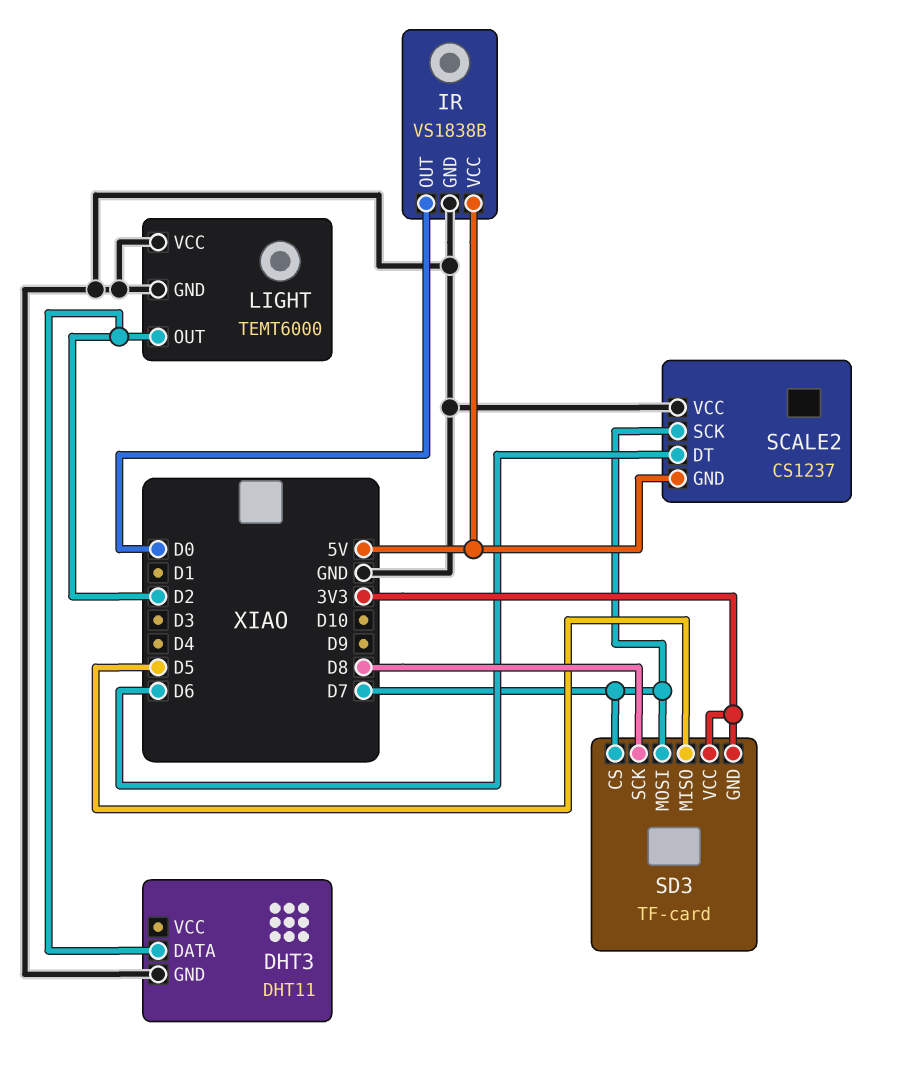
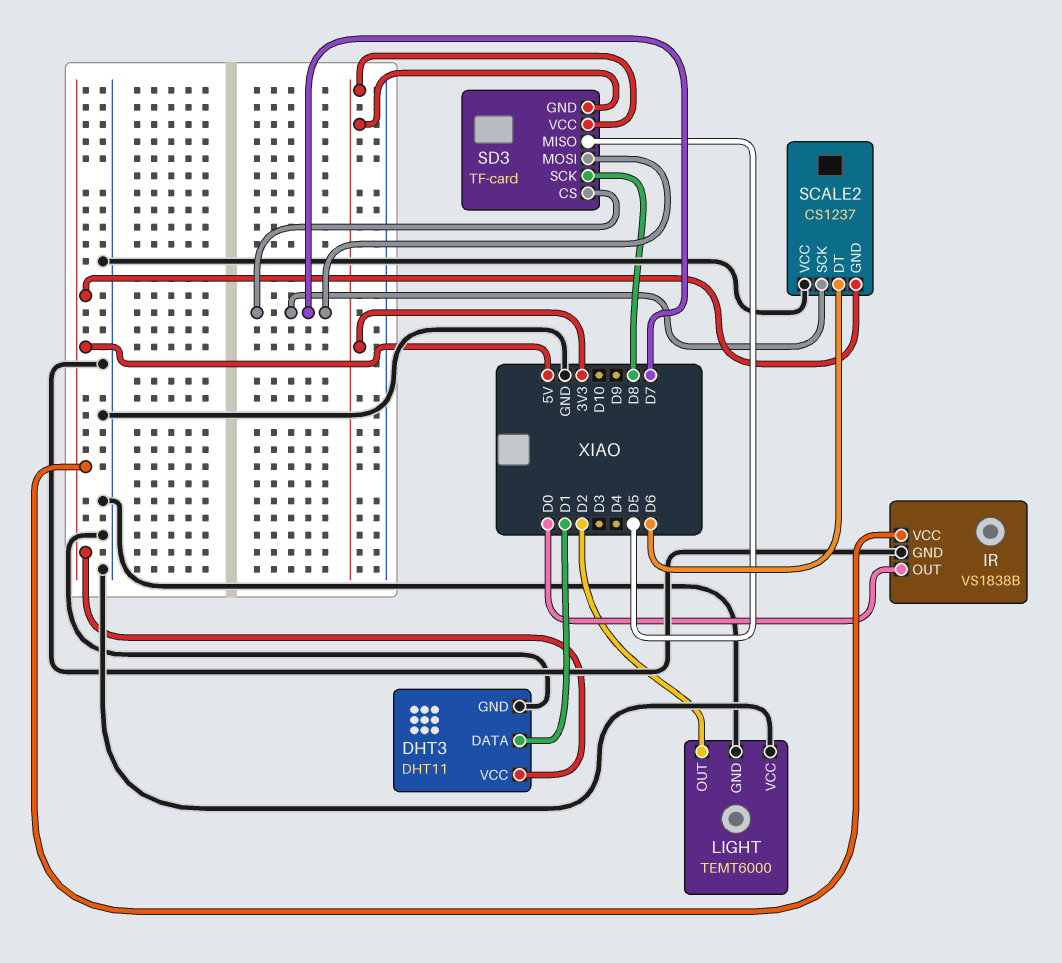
DHT3 pin DATA: D2 -> D1
DHT3 pin VCC: none -> 5V

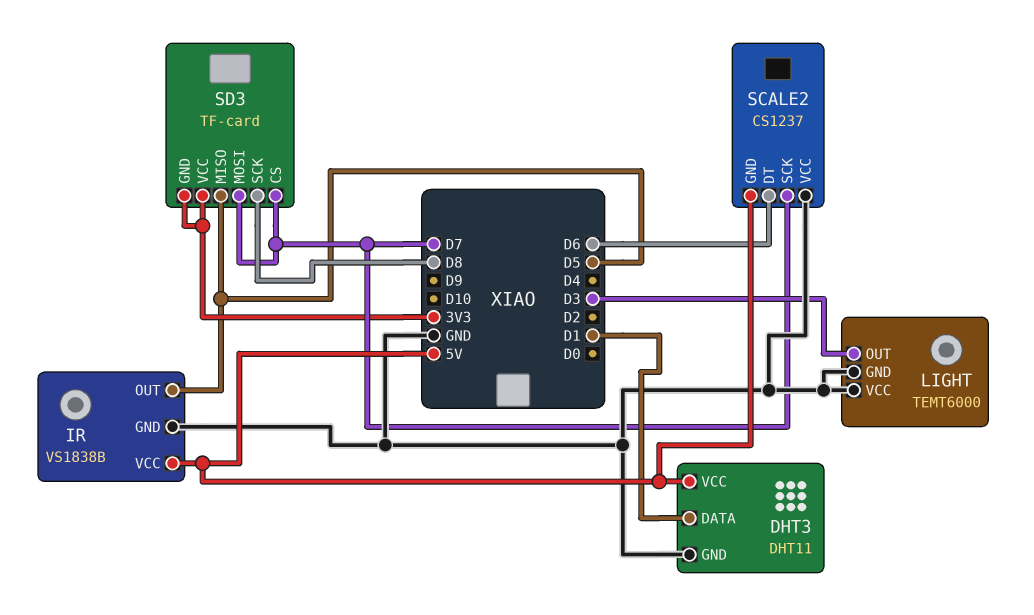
IR pin OUT: D0 -> D5
LIGHT pin OUT: D2 -> D3

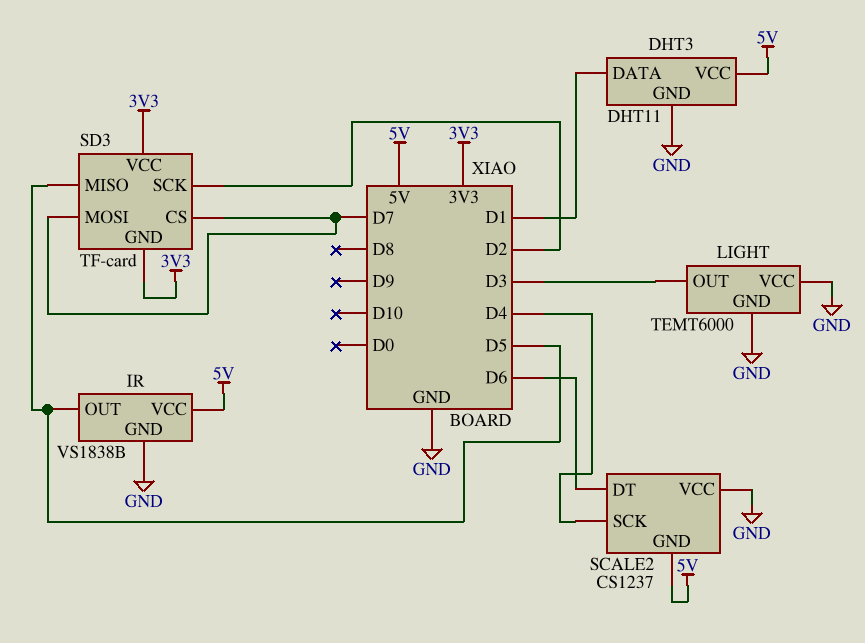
SCALE2 pin SCK: D7 -> D4
SD3 pin SCK: D8 -> D2

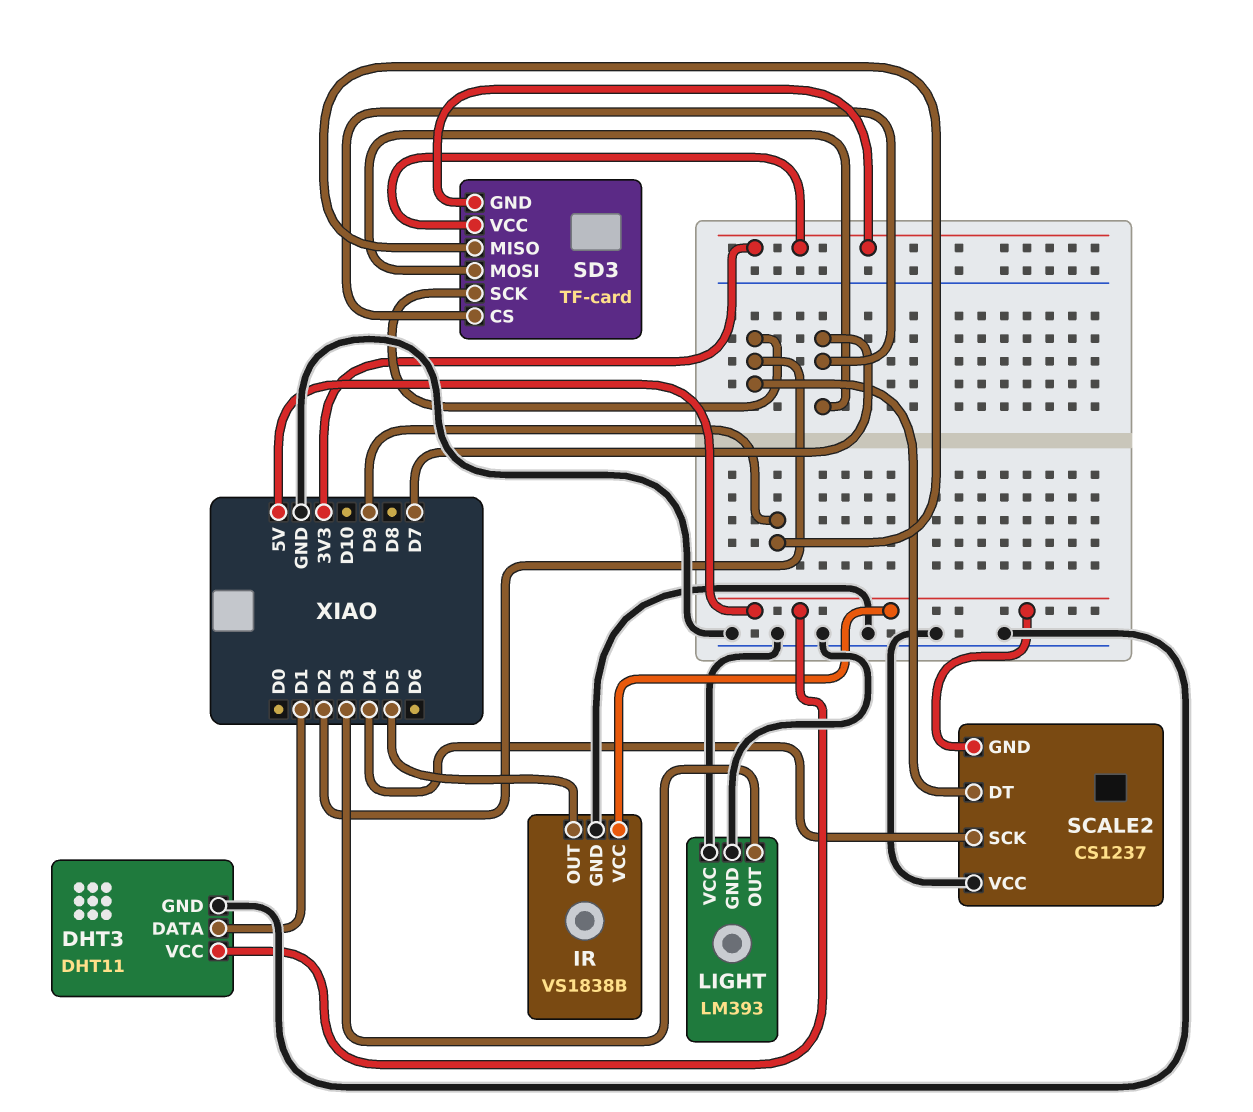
LIGHT: TEMT6000 -> LM393
SCALE2 pin DT: D6 -> D2
SD3 pin MISO: D5 -> D9

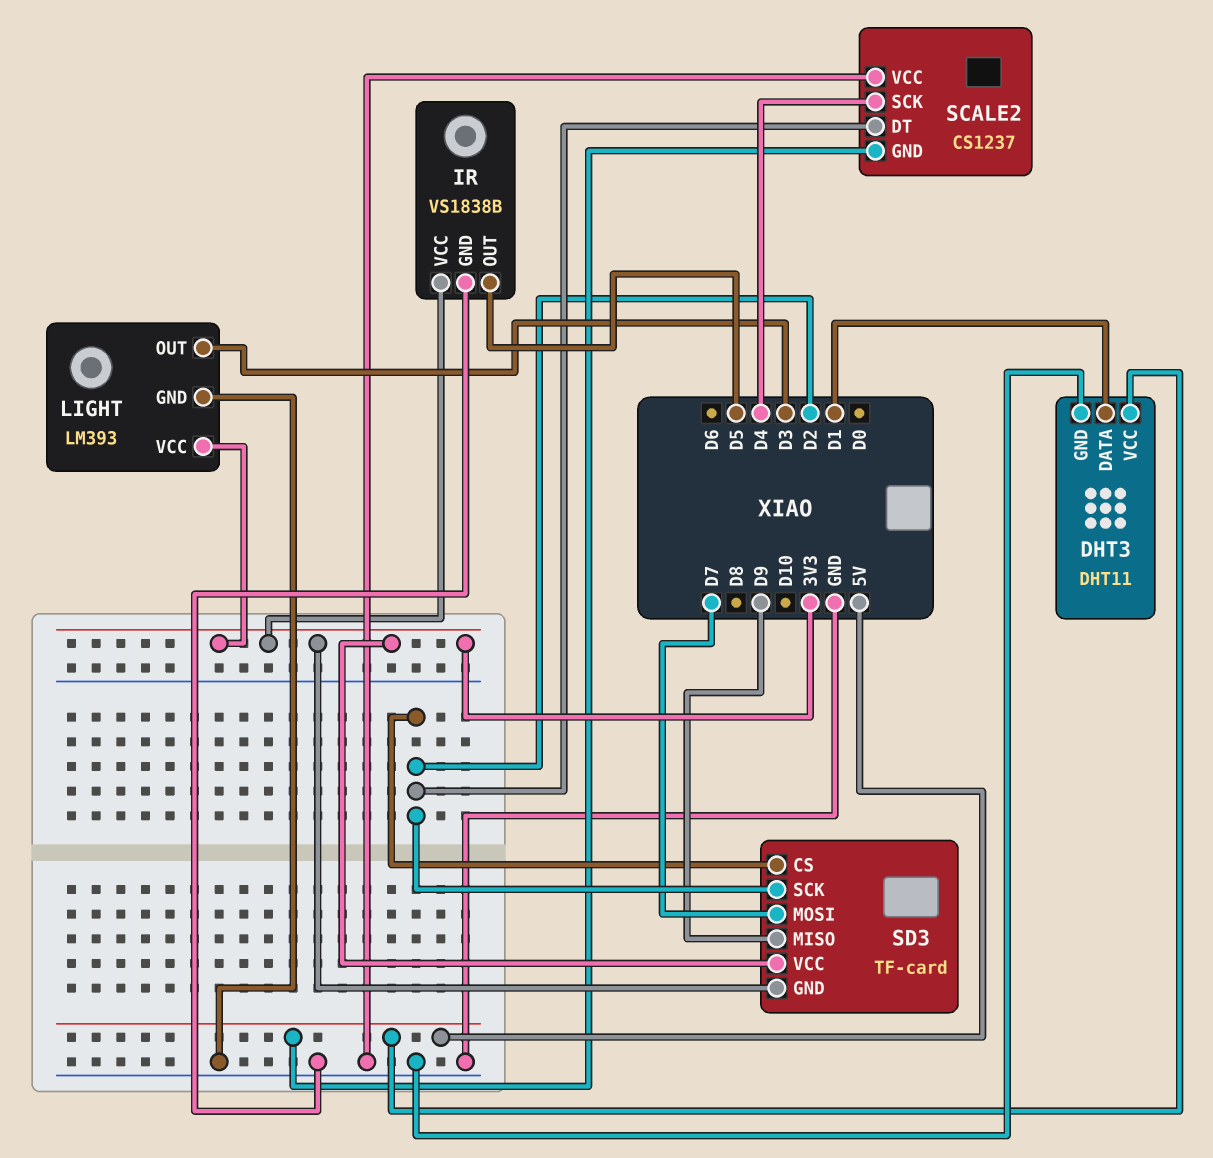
IR pin VCC: 5V -> 3V3
LIGHT pin VCC: GND -> 3V3
SD3 pin CS: D7 -> D2

